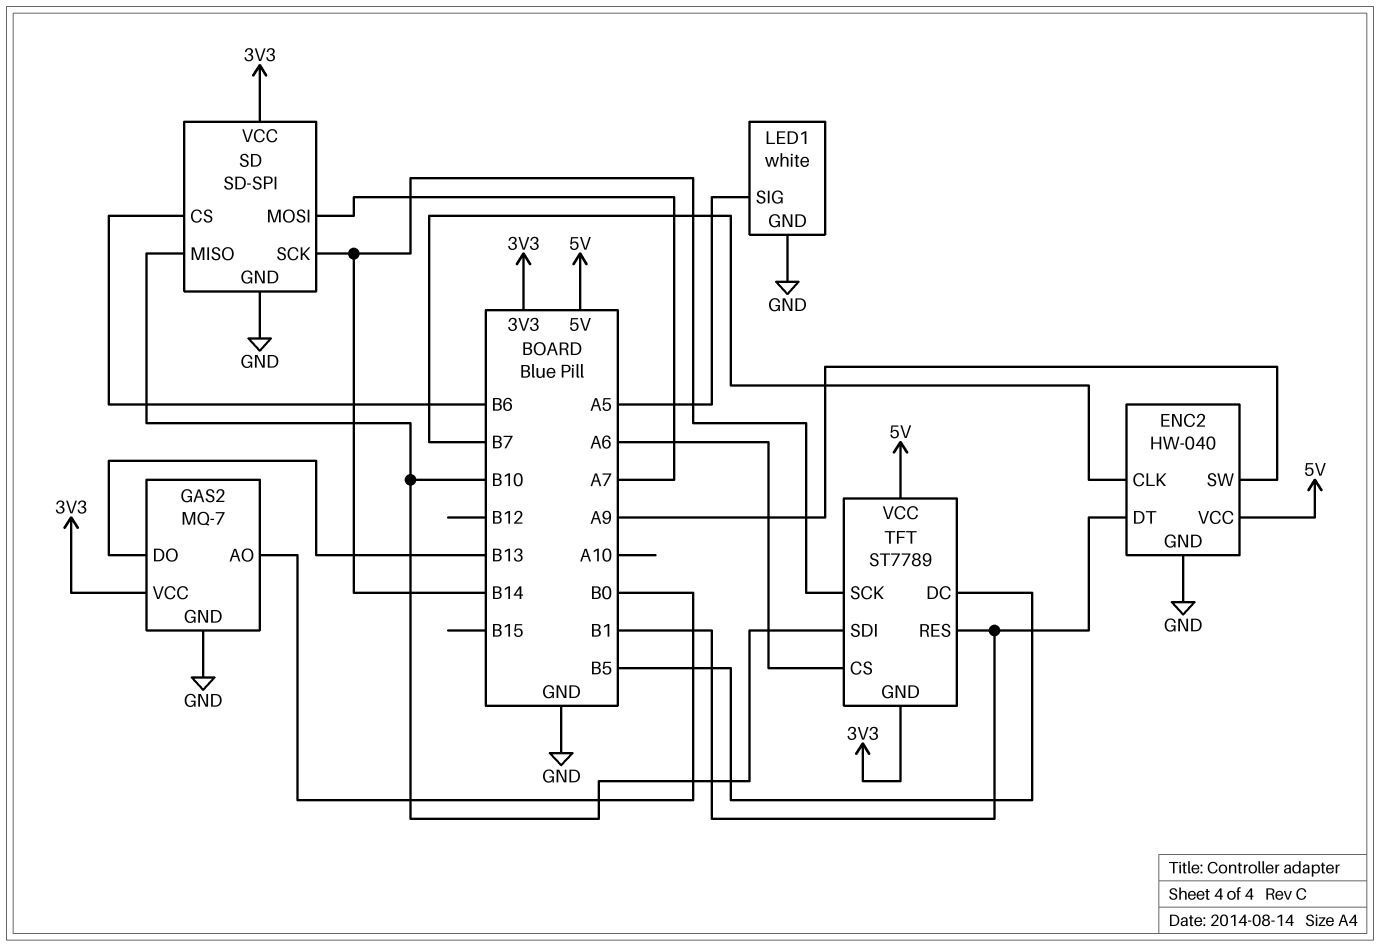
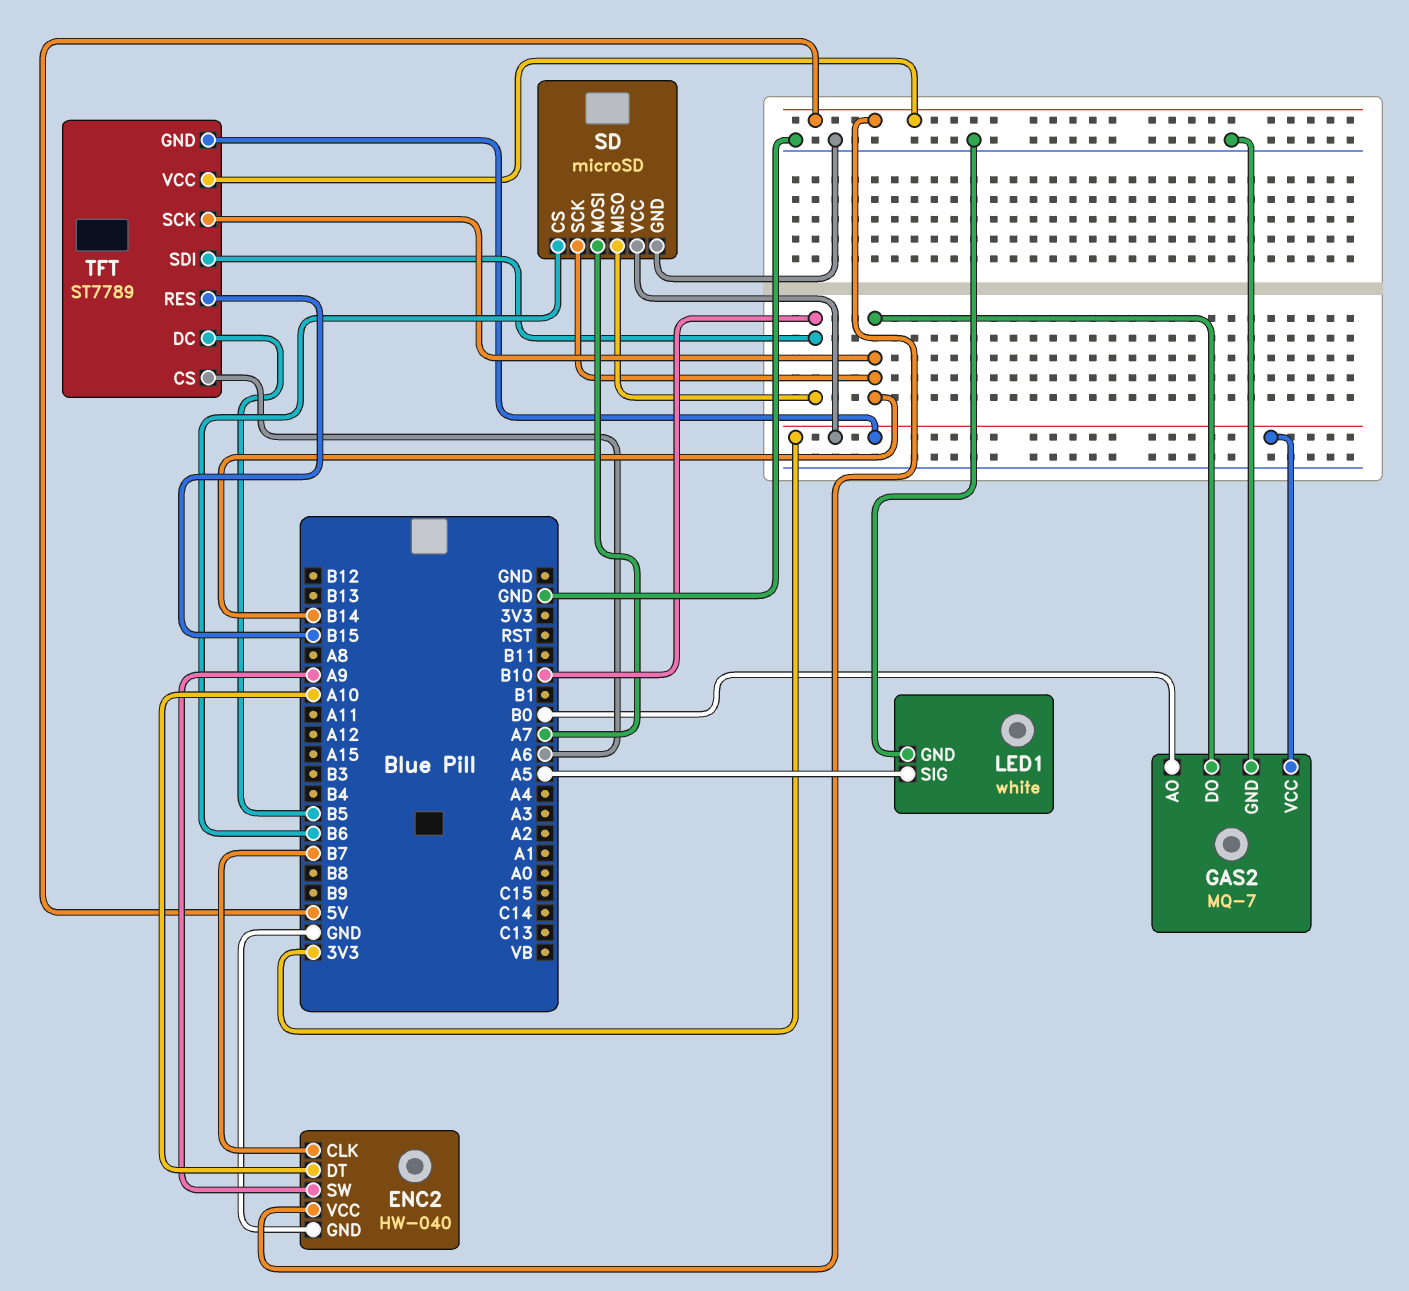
ENC2 pin DT: B1 -> A10
GAS2 pin DO: B13 -> B14
SD: SD-SPI -> microSD
TFT pin RES: B1 -> B15

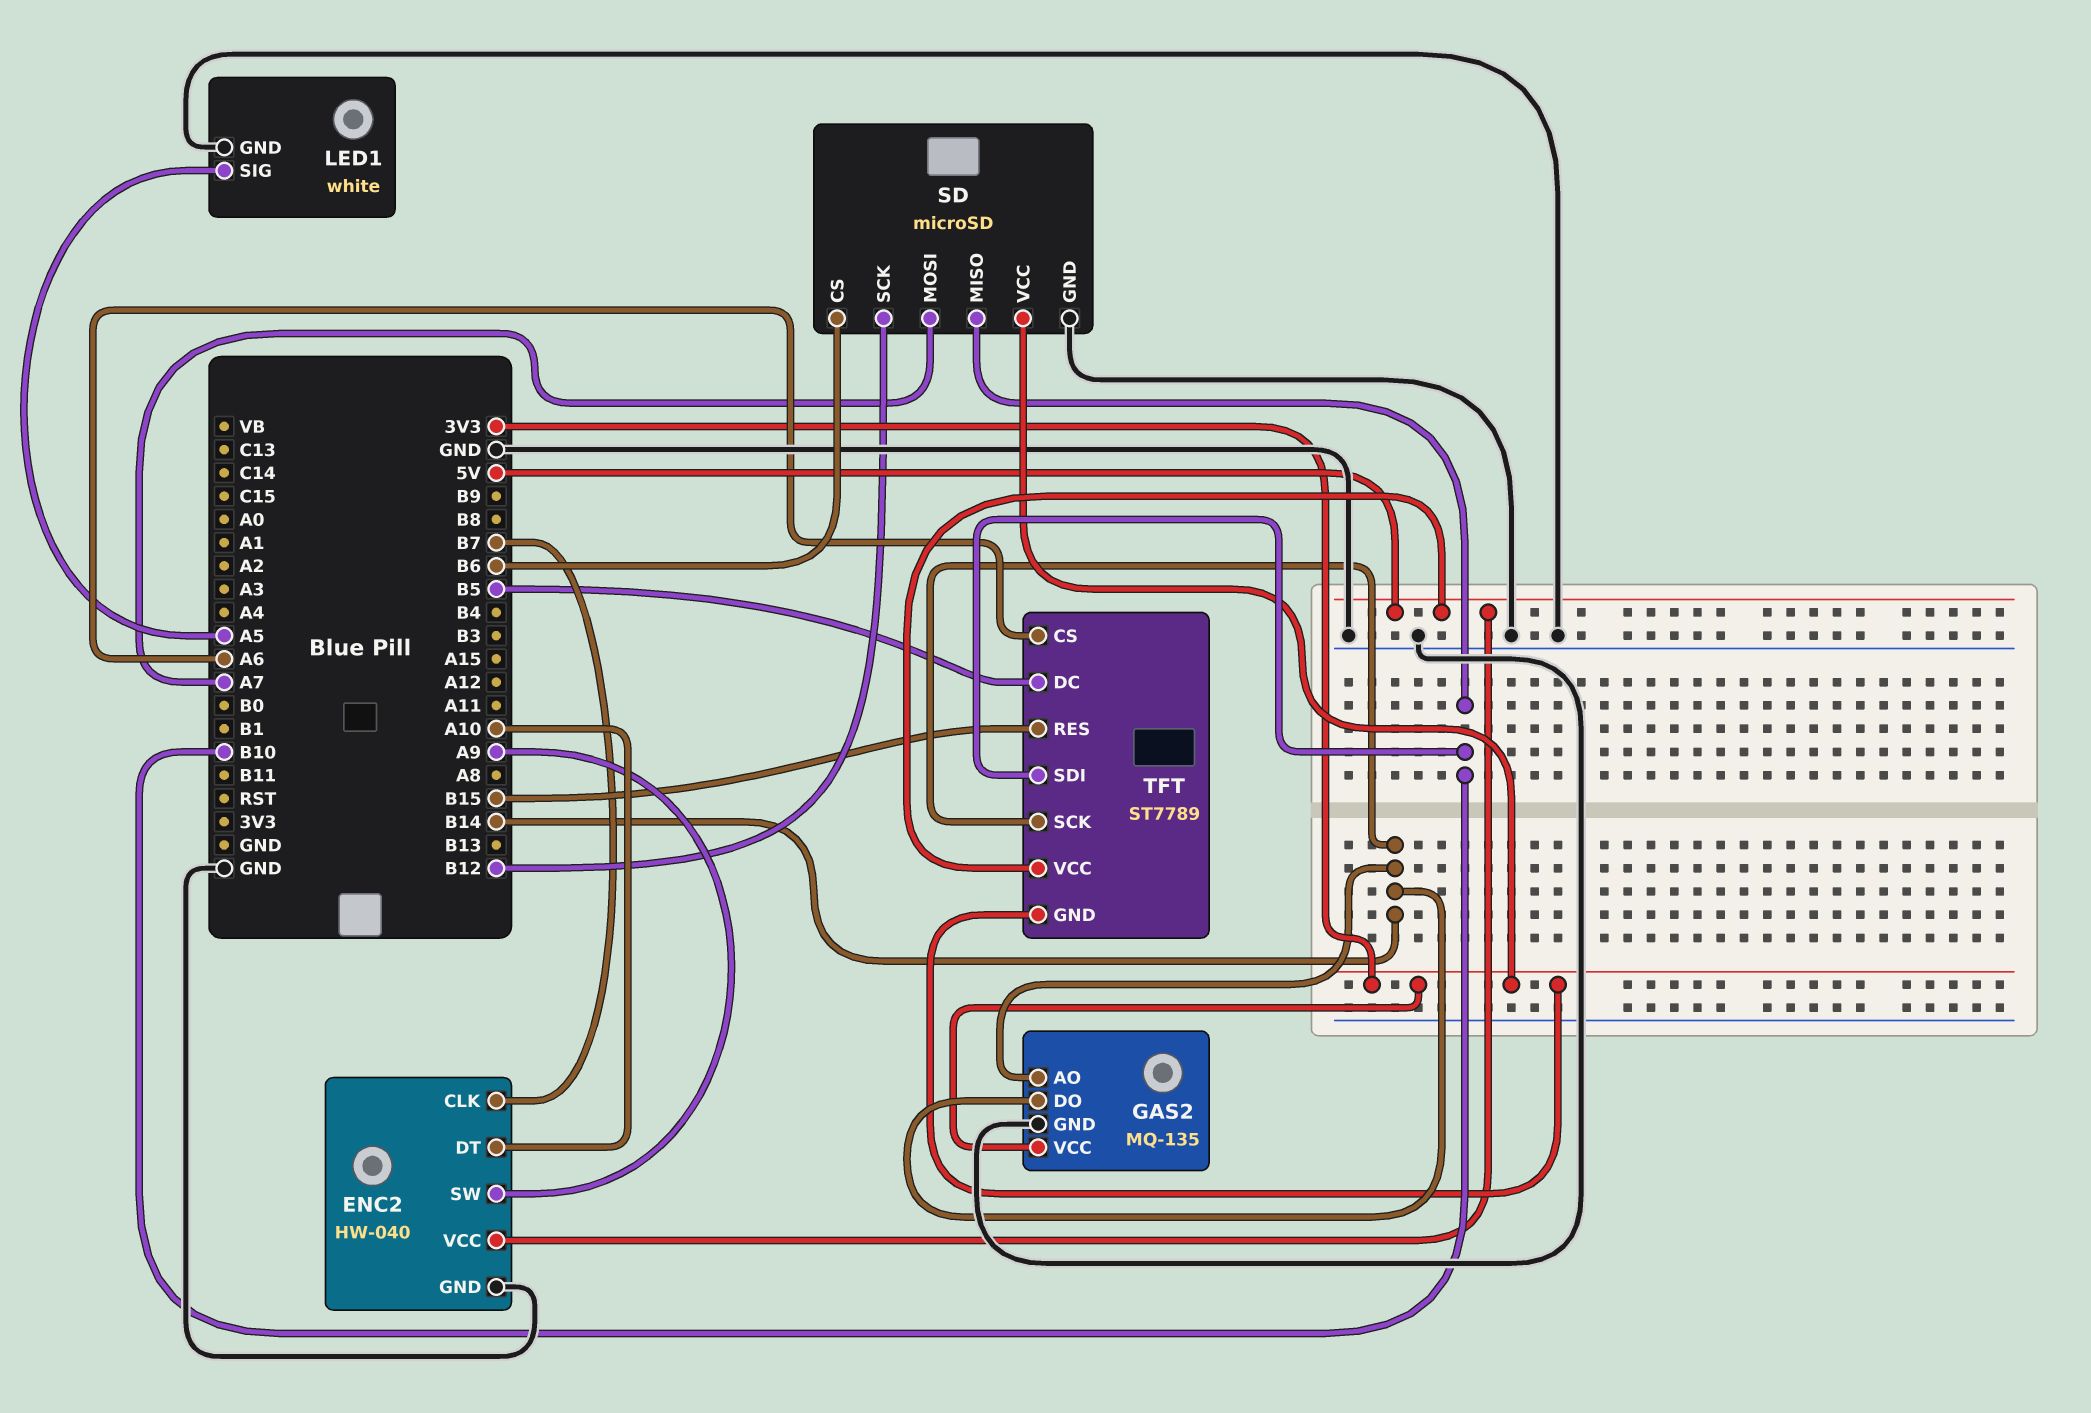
GAS2: MQ-7 -> MQ-135
GAS2 pin AO: B0 -> B14
SD pin SCK: B14 -> B12

